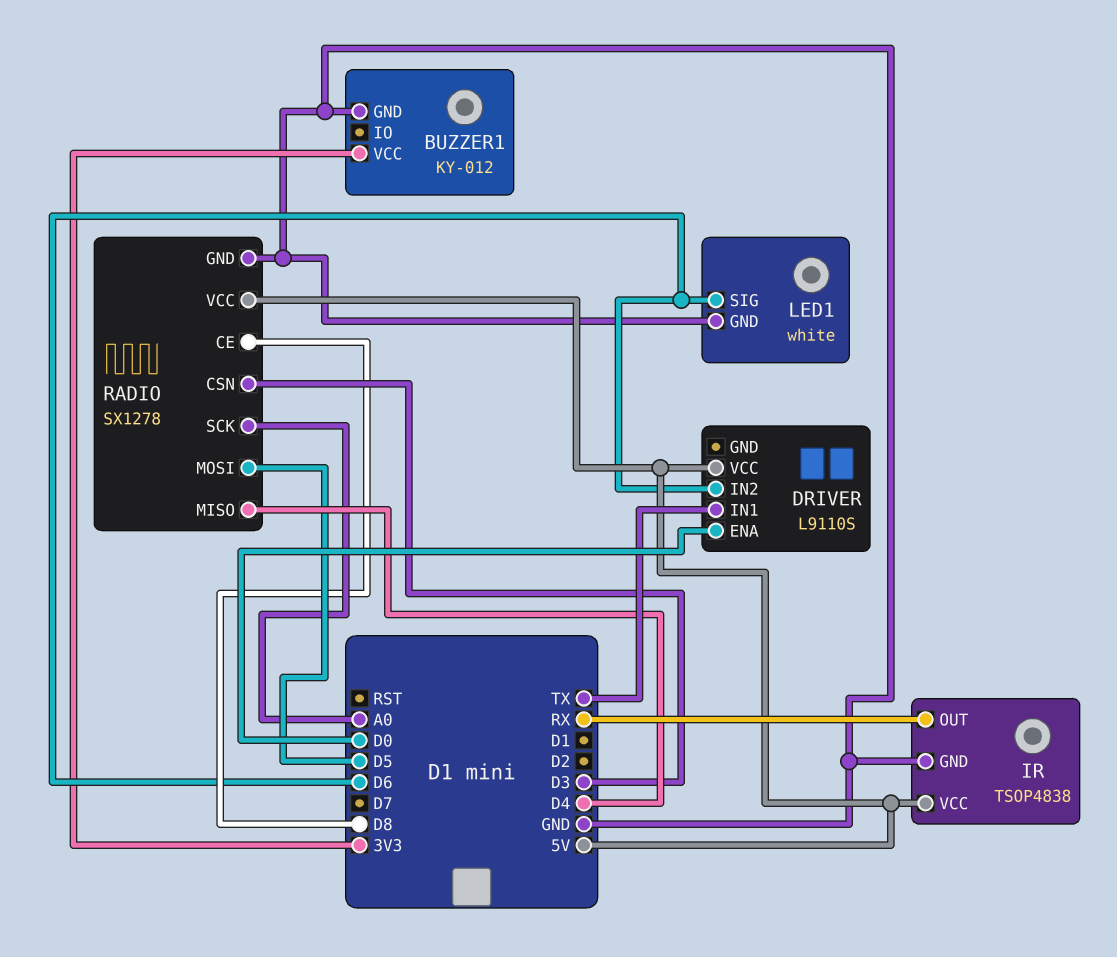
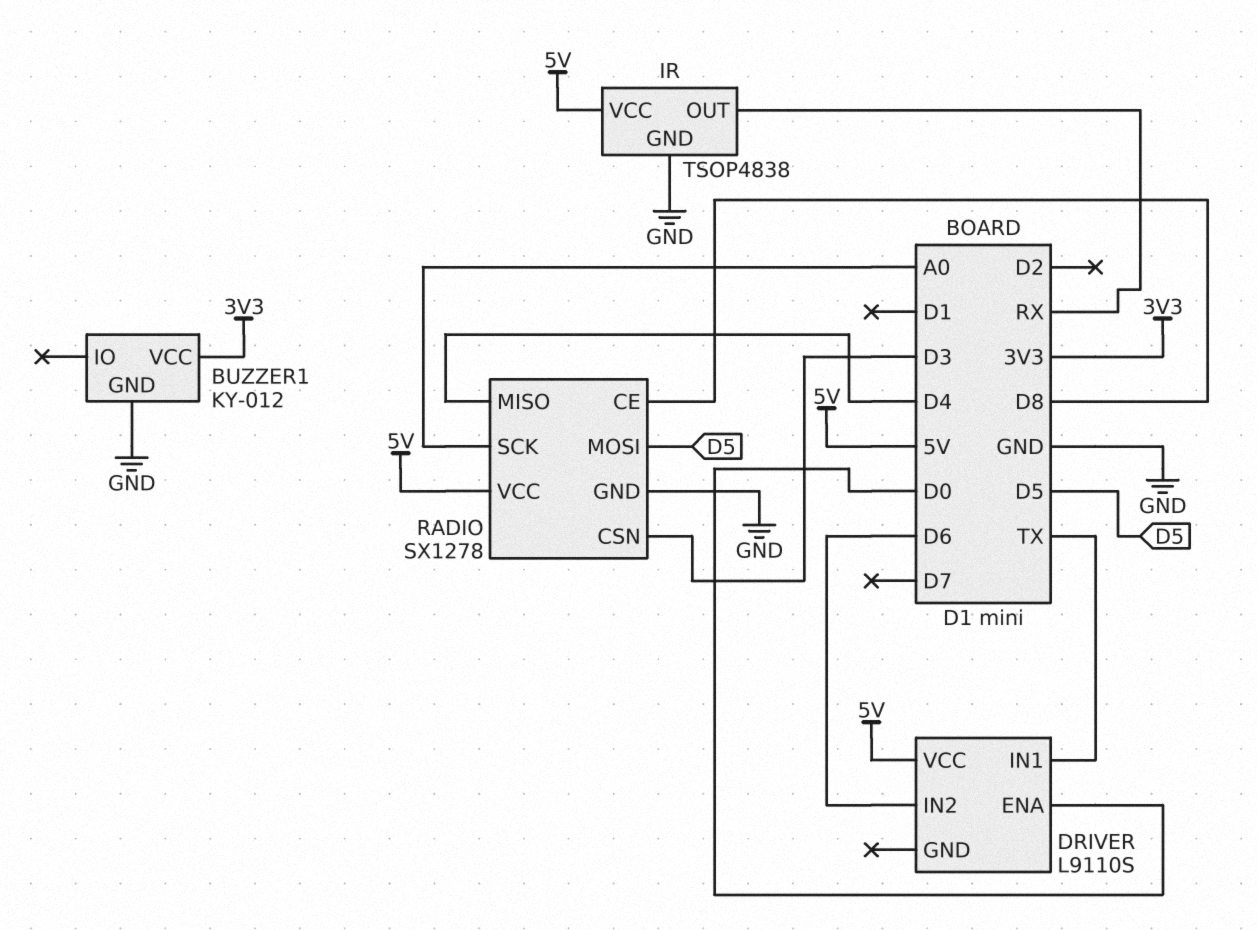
LED1: white -> none
LED1 pin GND: GND -> none
LED1 pin SIG: D6 -> none

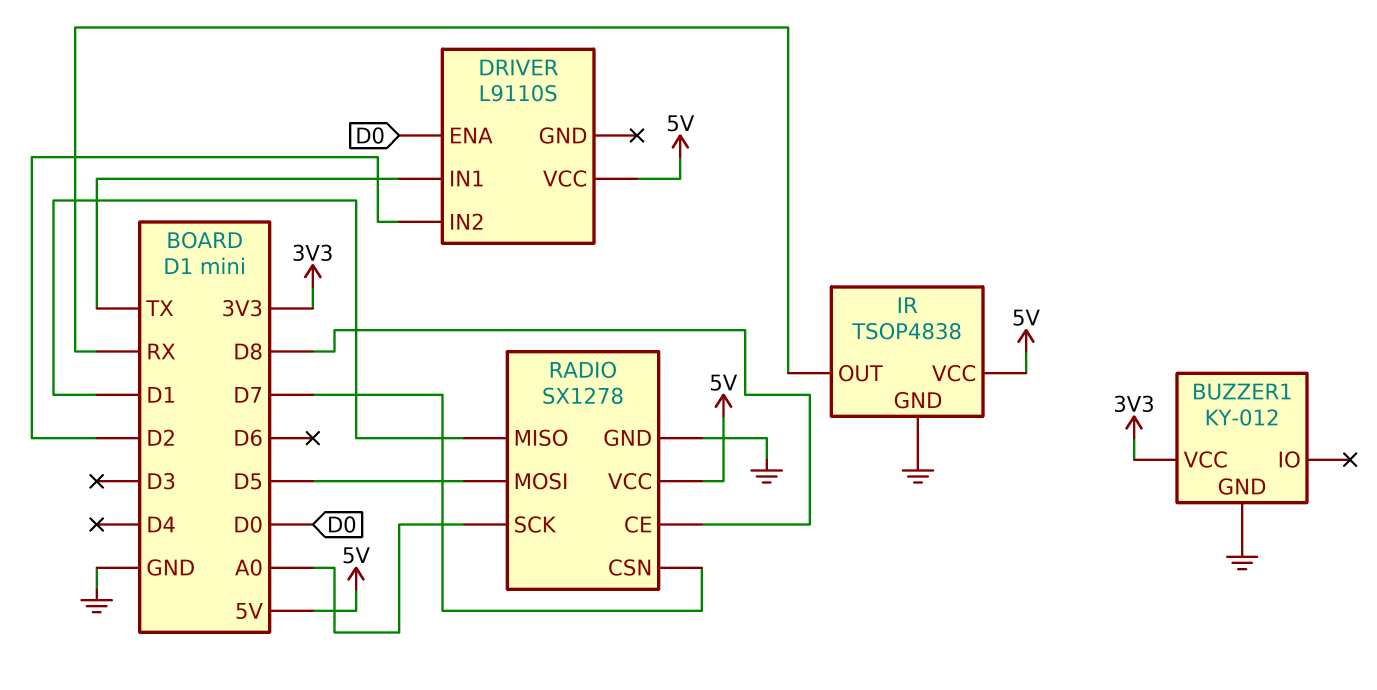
DRIVER pin IN2: D6 -> D2
RADIO pin CSN: D3 -> D7
RADIO pin MISO: D4 -> D1

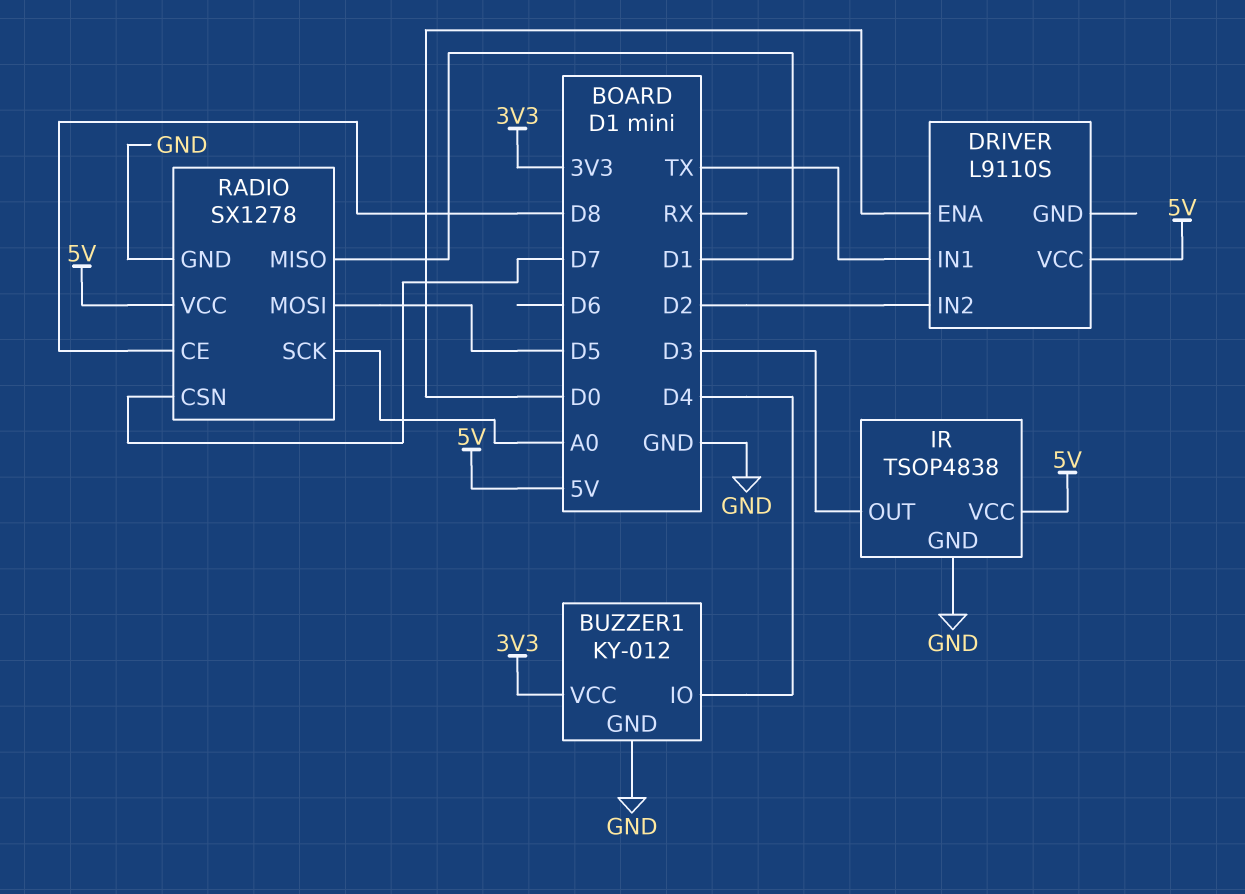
BUZZER1 pin IO: none -> D4
IR pin OUT: RX -> D3

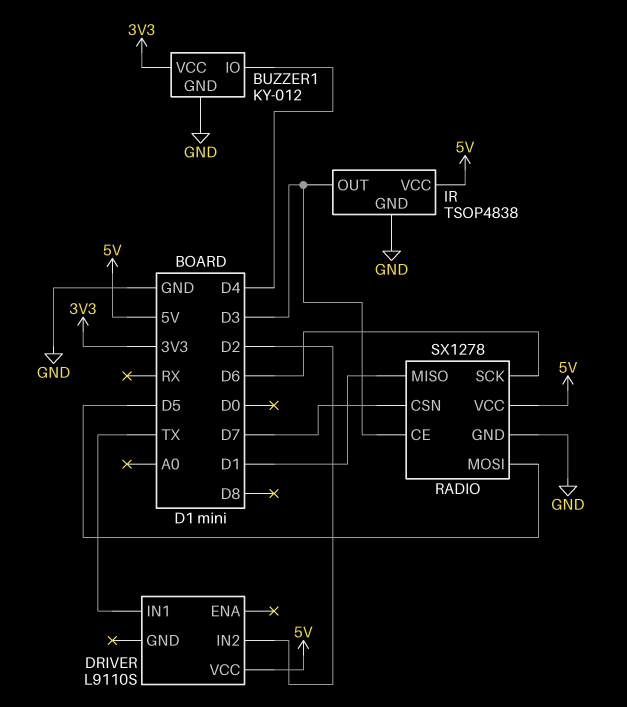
DRIVER pin ENA: D0 -> none
RADIO pin CE: D8 -> D3
RADIO pin SCK: A0 -> D6

